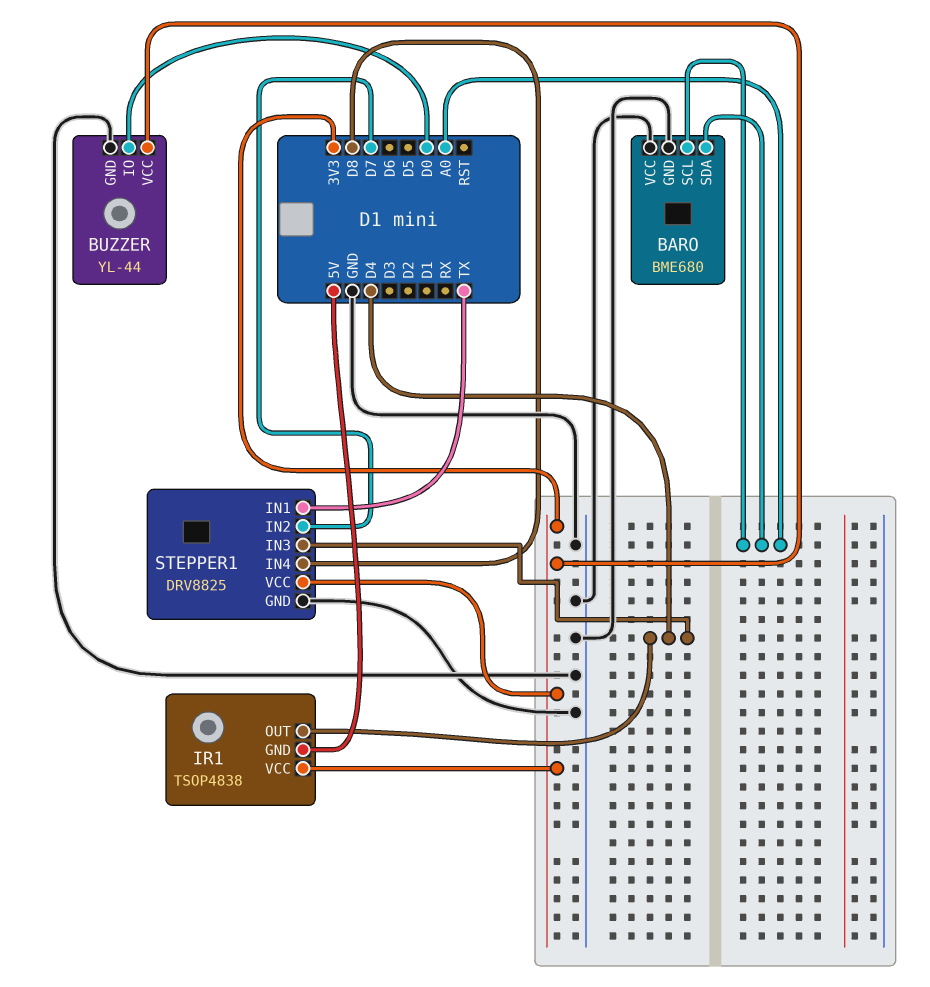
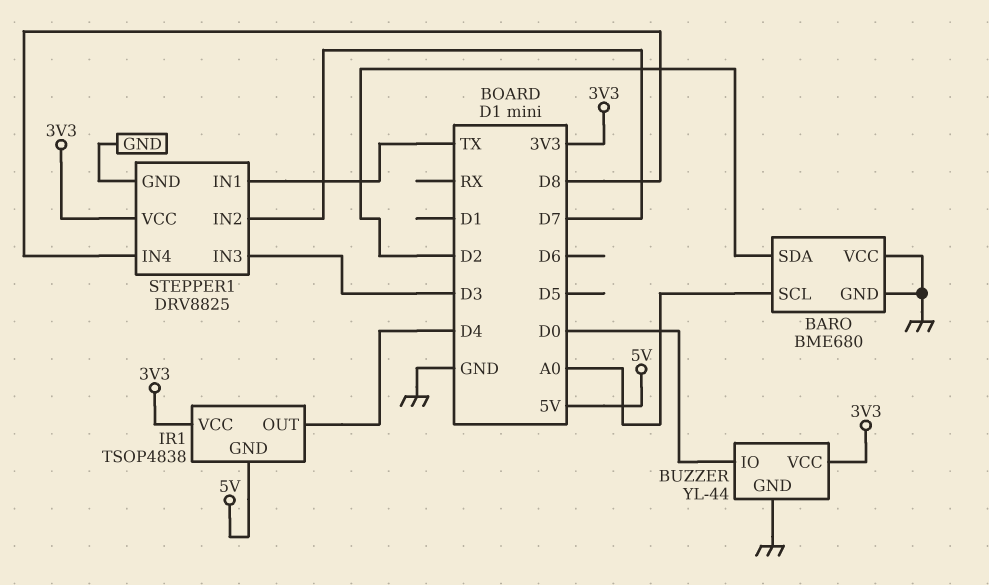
BARO pin SDA: A0 -> D2
STEPPER1 pin IN3: D4 -> D3

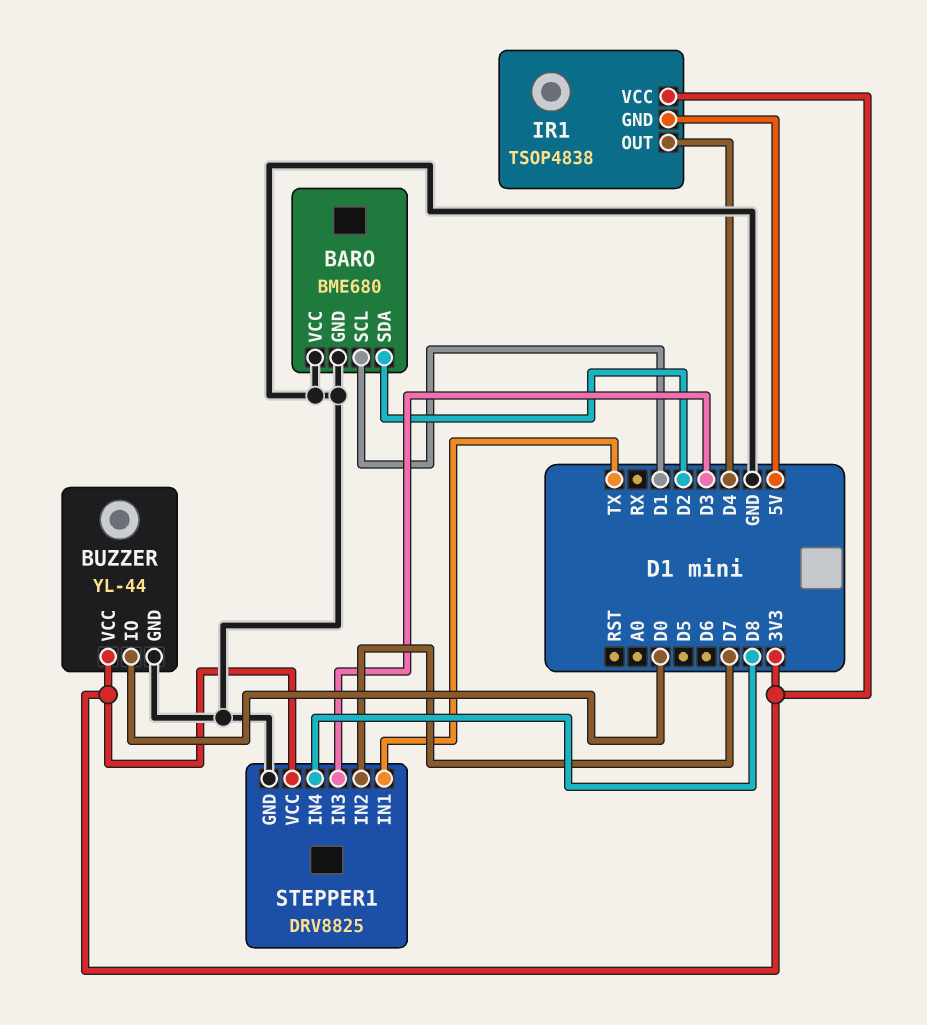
BARO pin SCL: A0 -> D1

